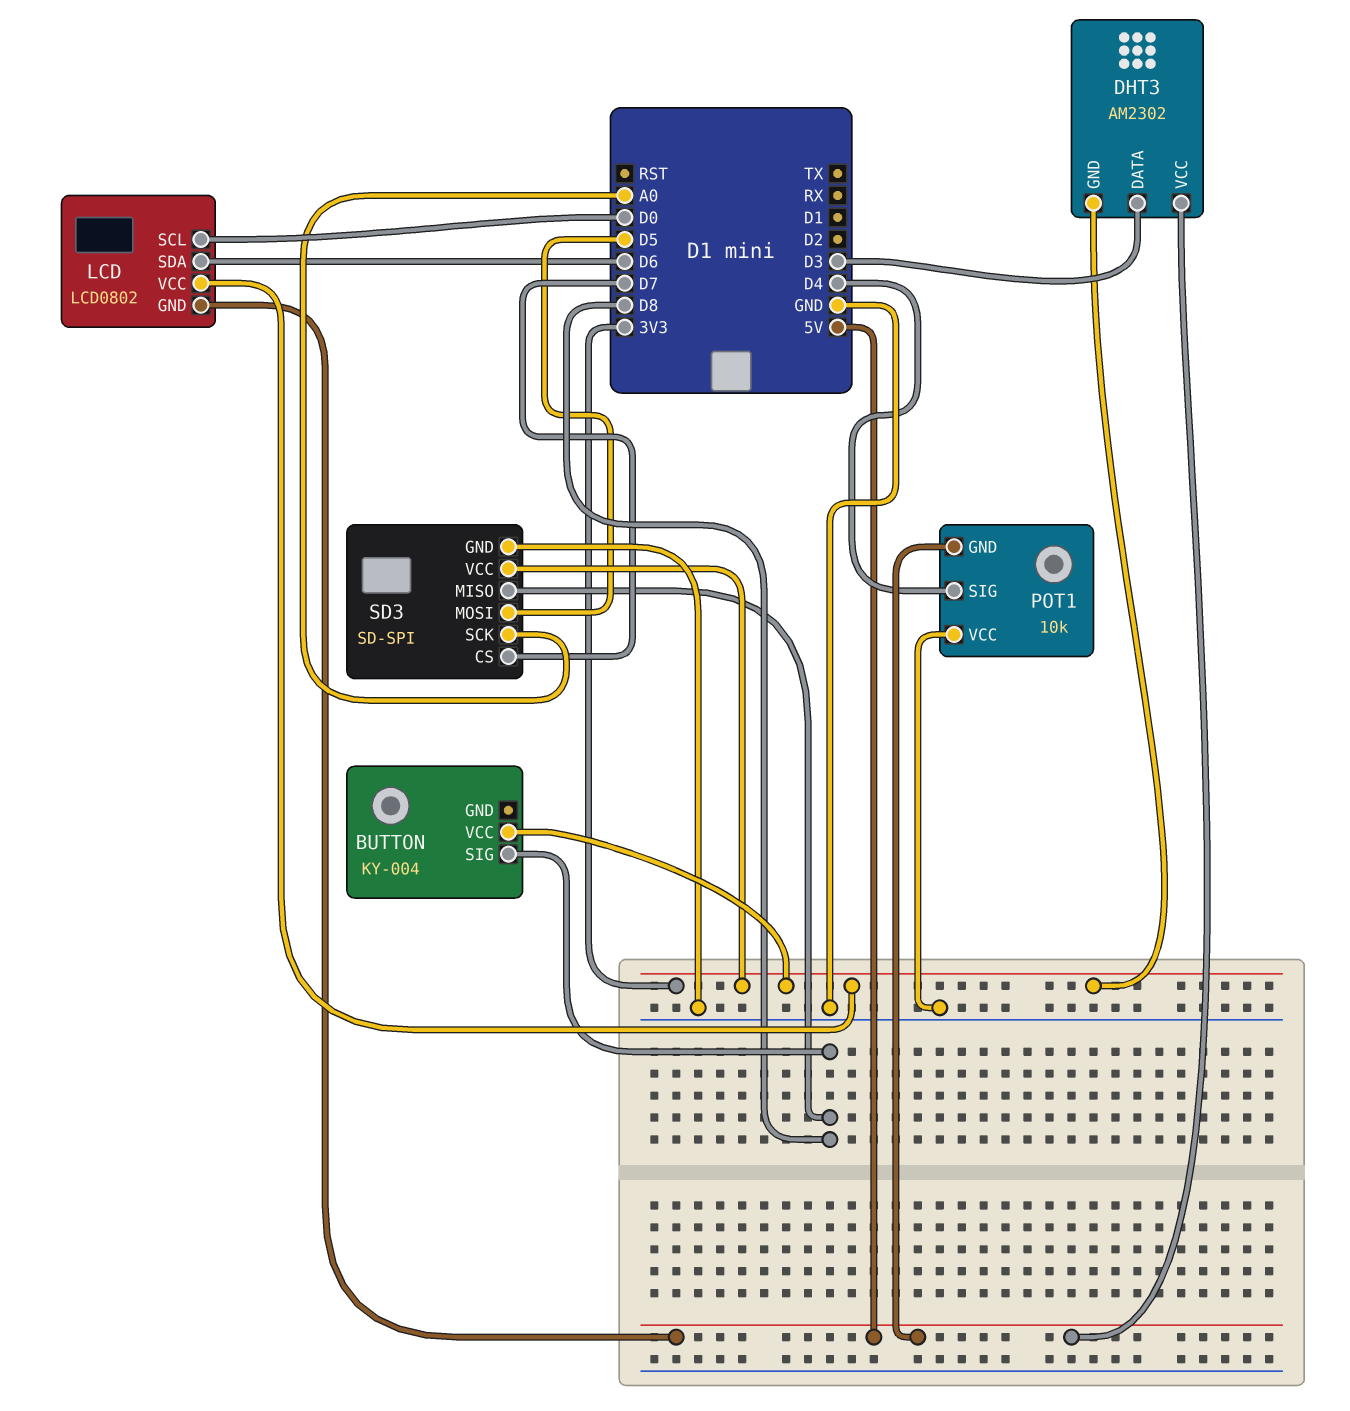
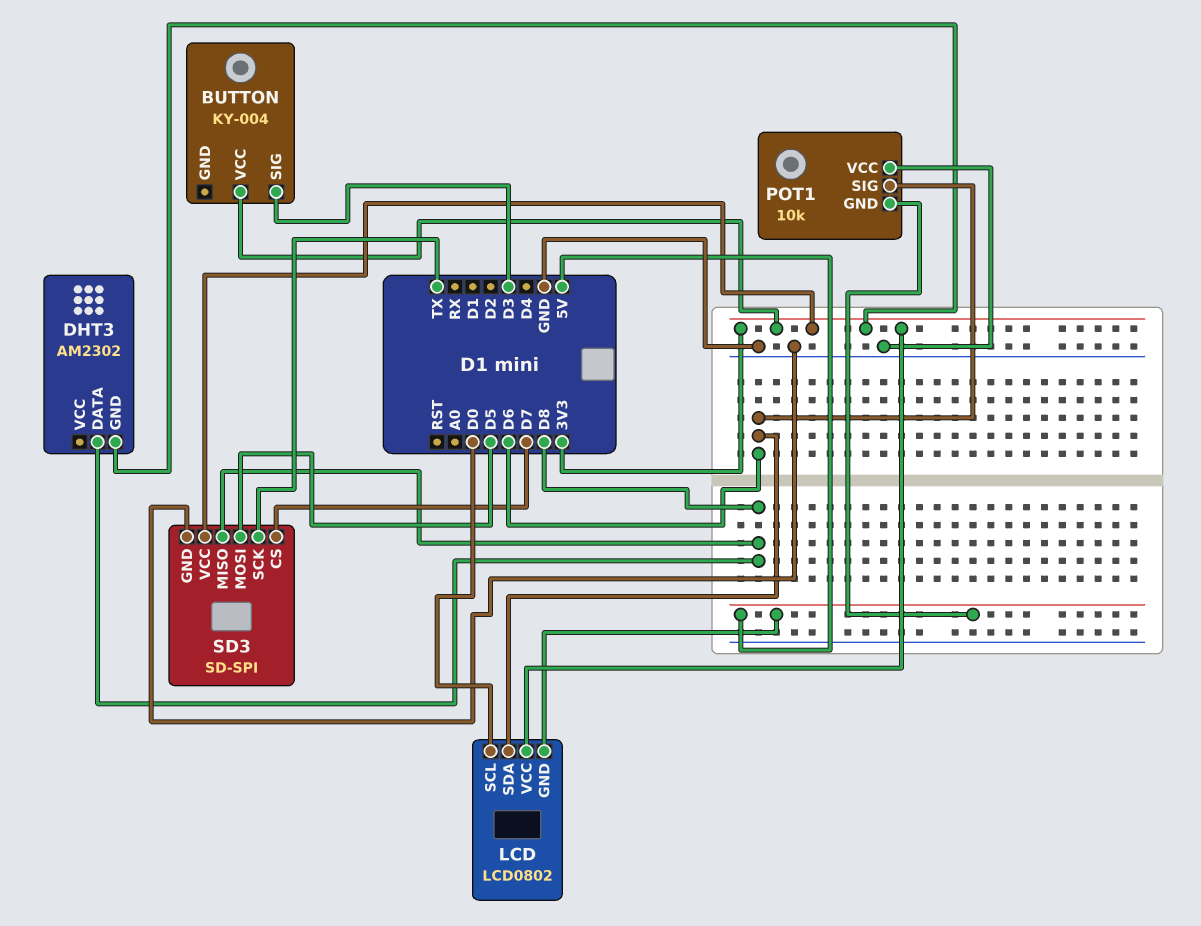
BUTTON pin SIG: D8 -> D3
DHT3 pin DATA: D3 -> D8
DHT3 pin VCC: 5V -> none
POT1 pin SIG: D4 -> D6
SD3 pin SCK: A0 -> TX

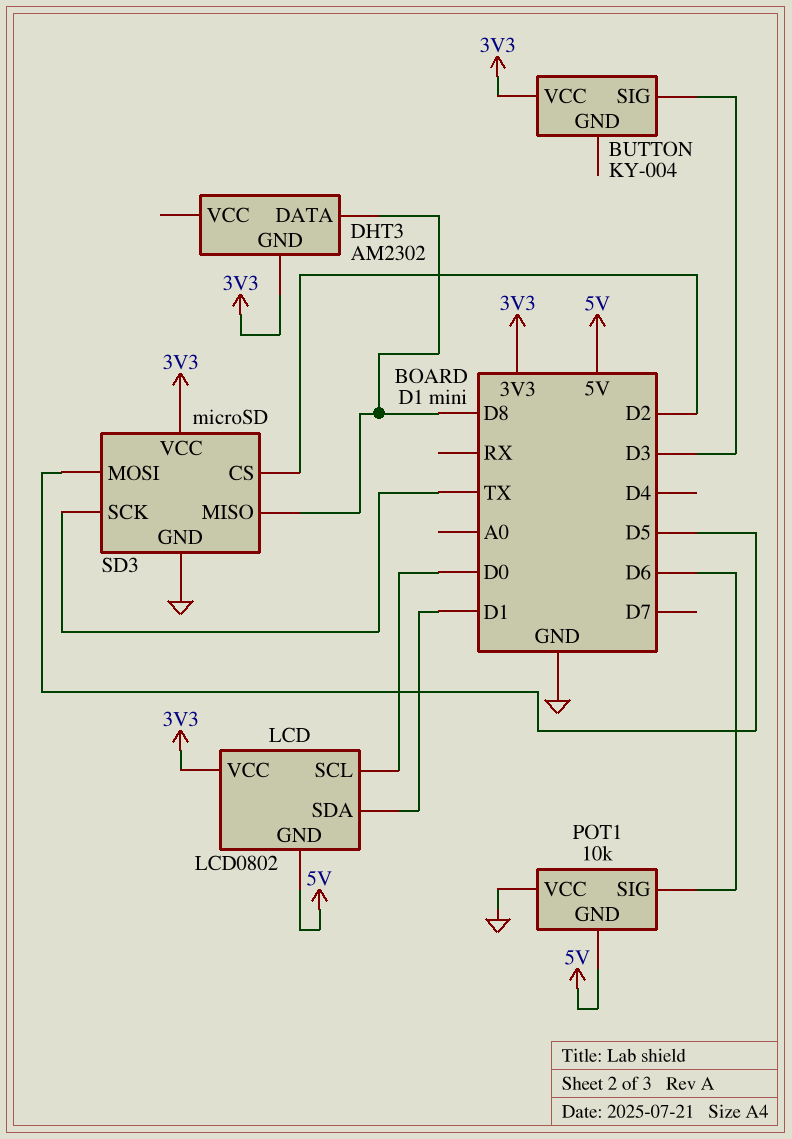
LCD pin SDA: D6 -> D1
SD3: SD-SPI -> microSD
SD3 pin CS: D7 -> D2

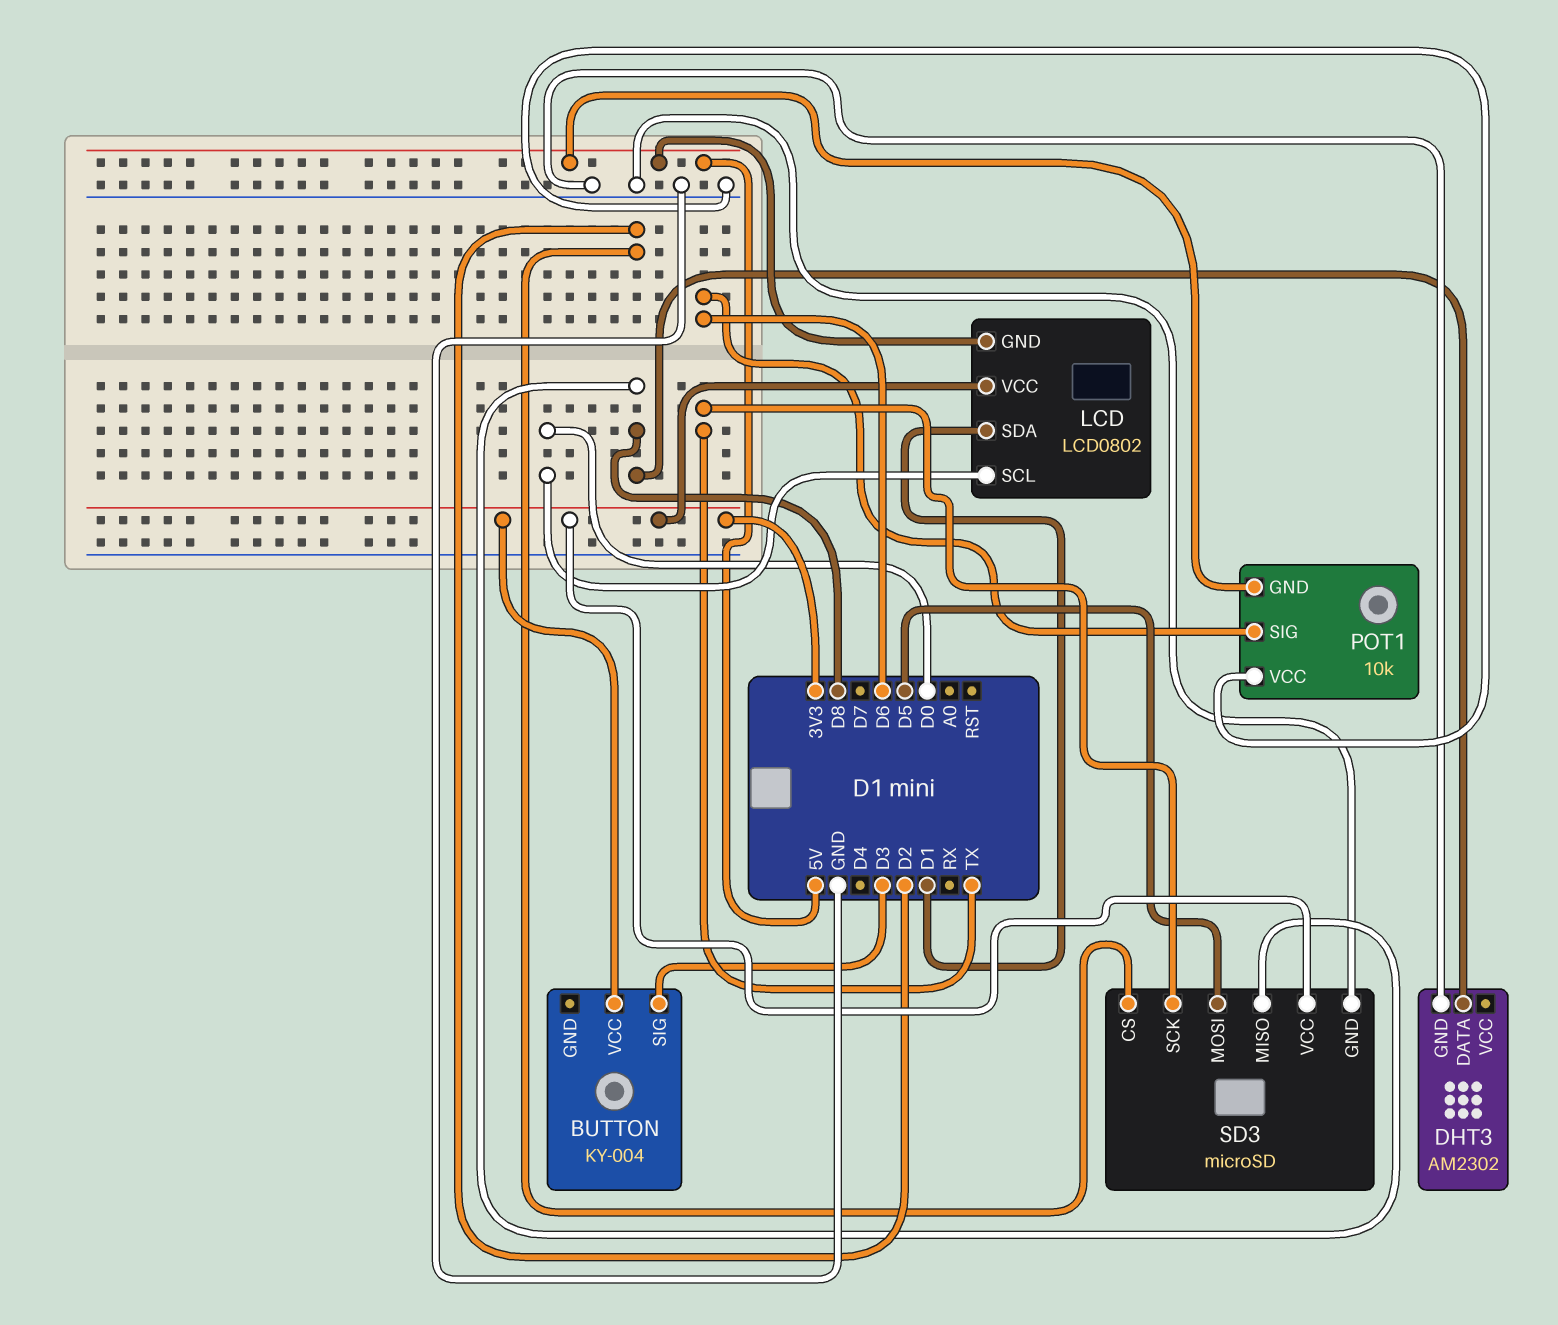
DHT3 pin GND: 3V3 -> GND

